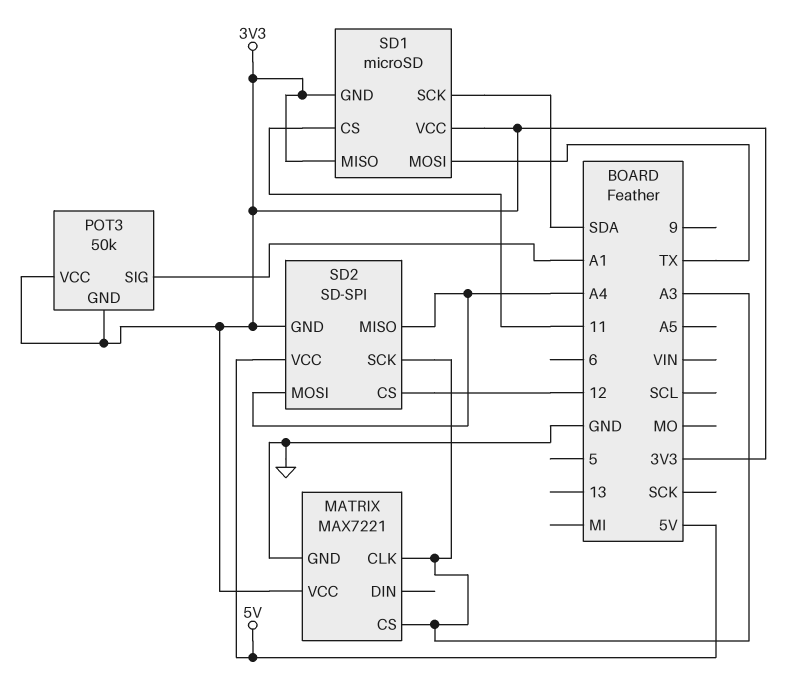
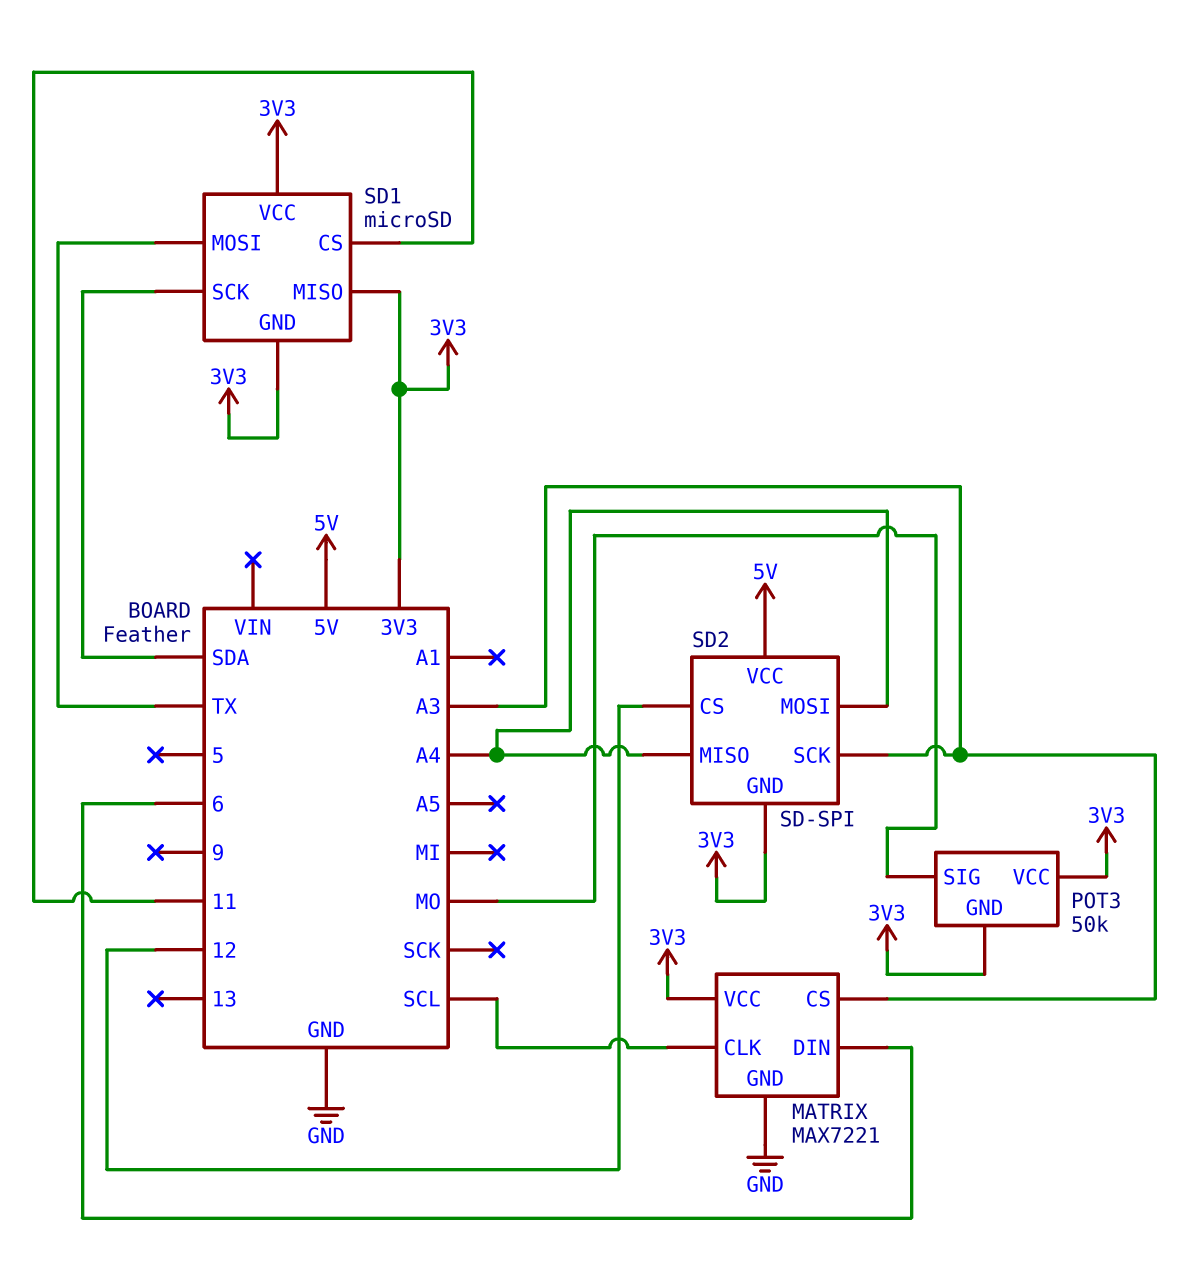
MATRIX pin CLK: A3 -> SCL
MATRIX pin DIN: none -> 6
POT3 pin SIG: A1 -> MO

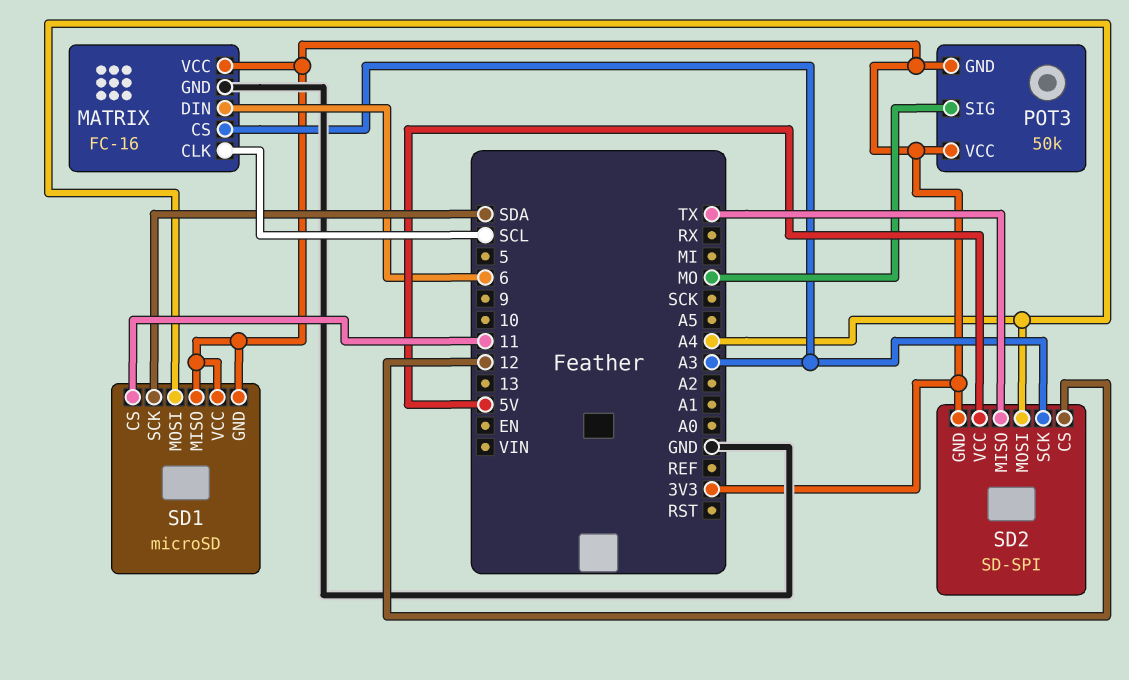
MATRIX: MAX7221 -> FC-16
SD1 pin MOSI: TX -> A4
SD2 pin MISO: A4 -> TX

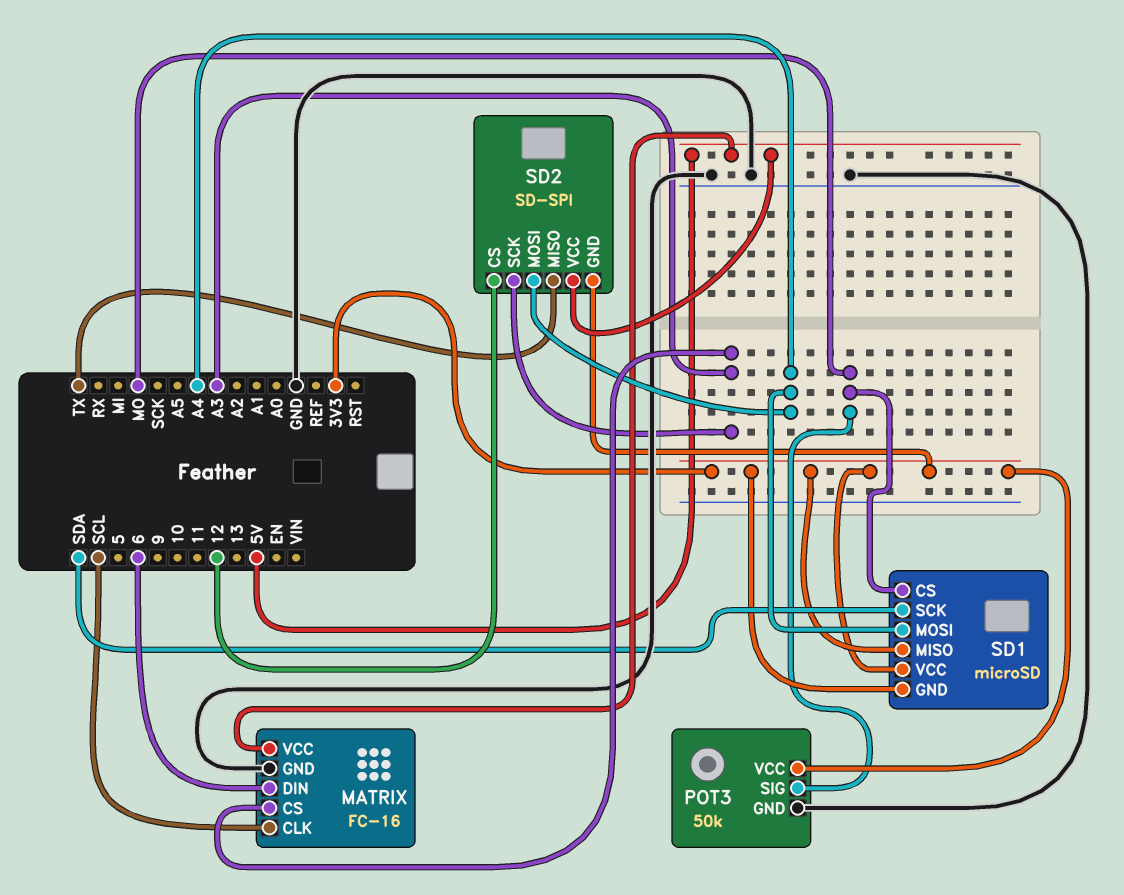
MATRIX pin VCC: 3V3 -> 5V
POT3 pin GND: 3V3 -> GND
SD1 pin CS: 11 -> MO

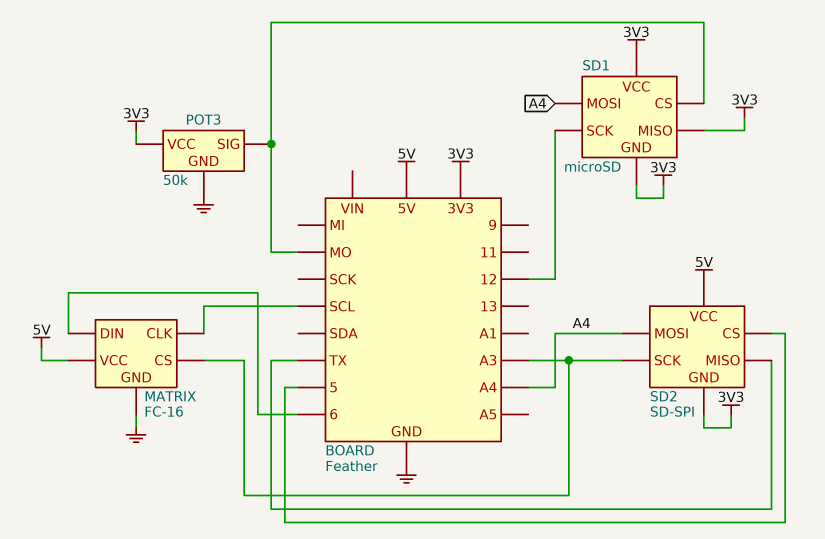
SD1 pin SCK: SDA -> 12
SD2 pin CS: 12 -> 5

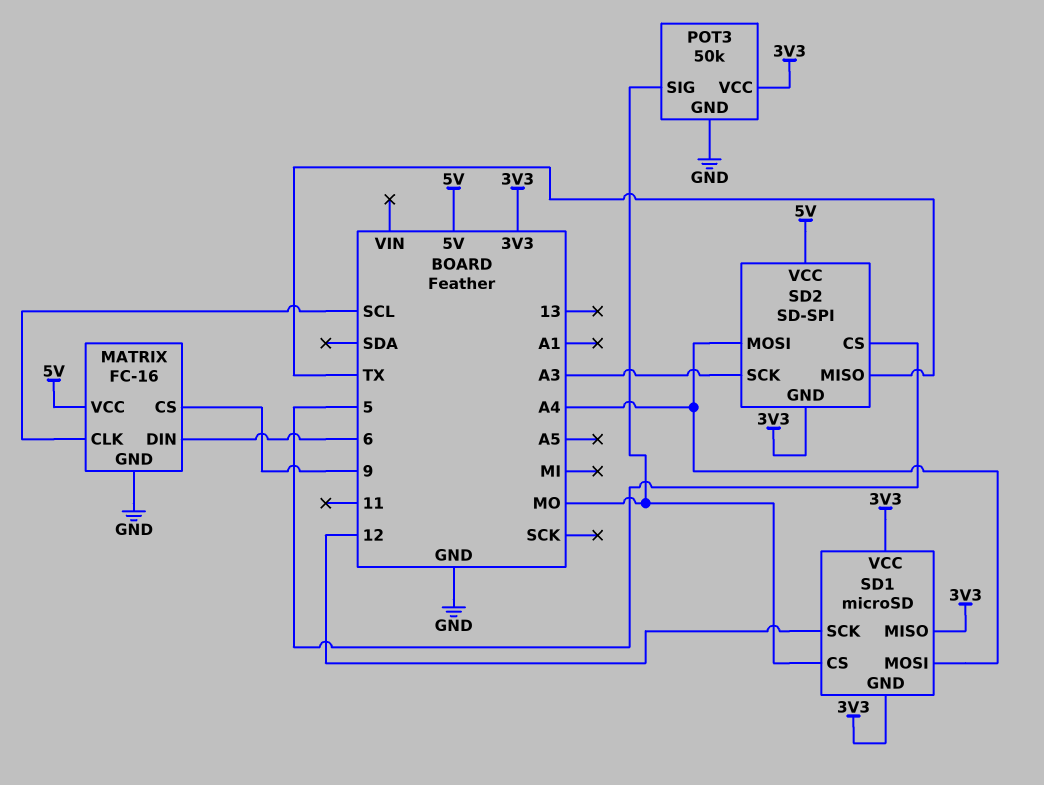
MATRIX pin CS: A3 -> 9

